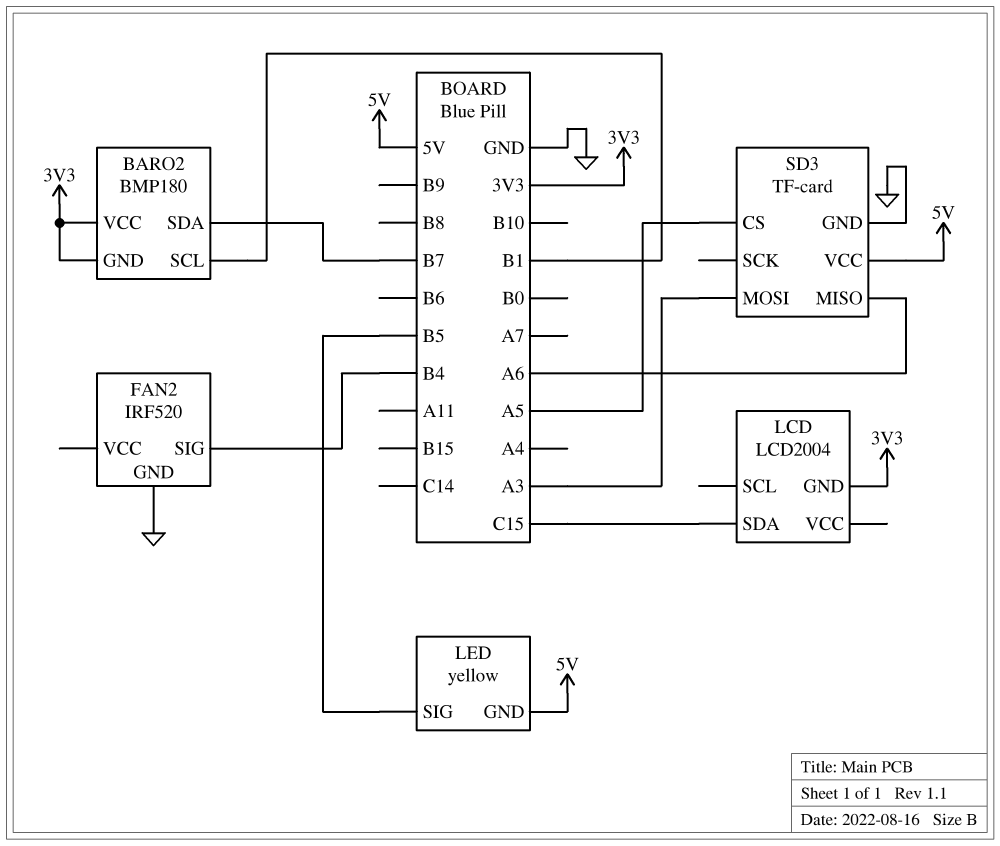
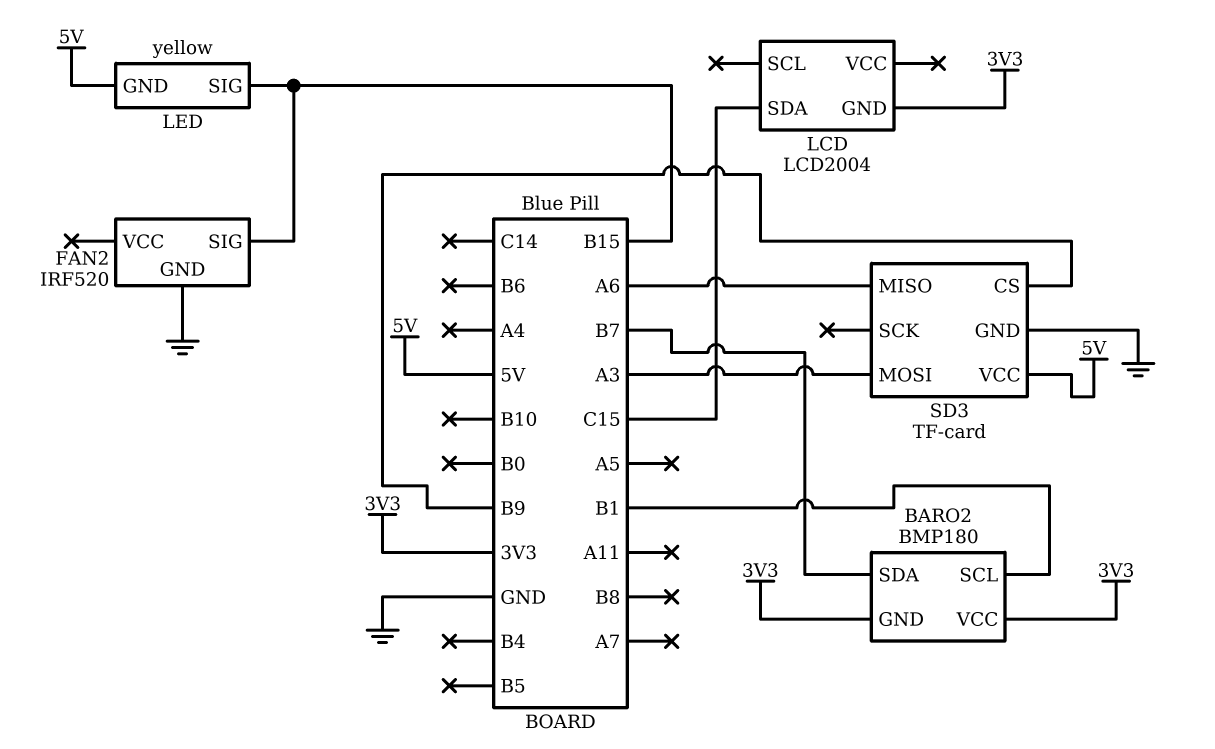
FAN2 pin SIG: B4 -> B15
LED pin SIG: B5 -> B15
SD3 pin CS: A5 -> B9

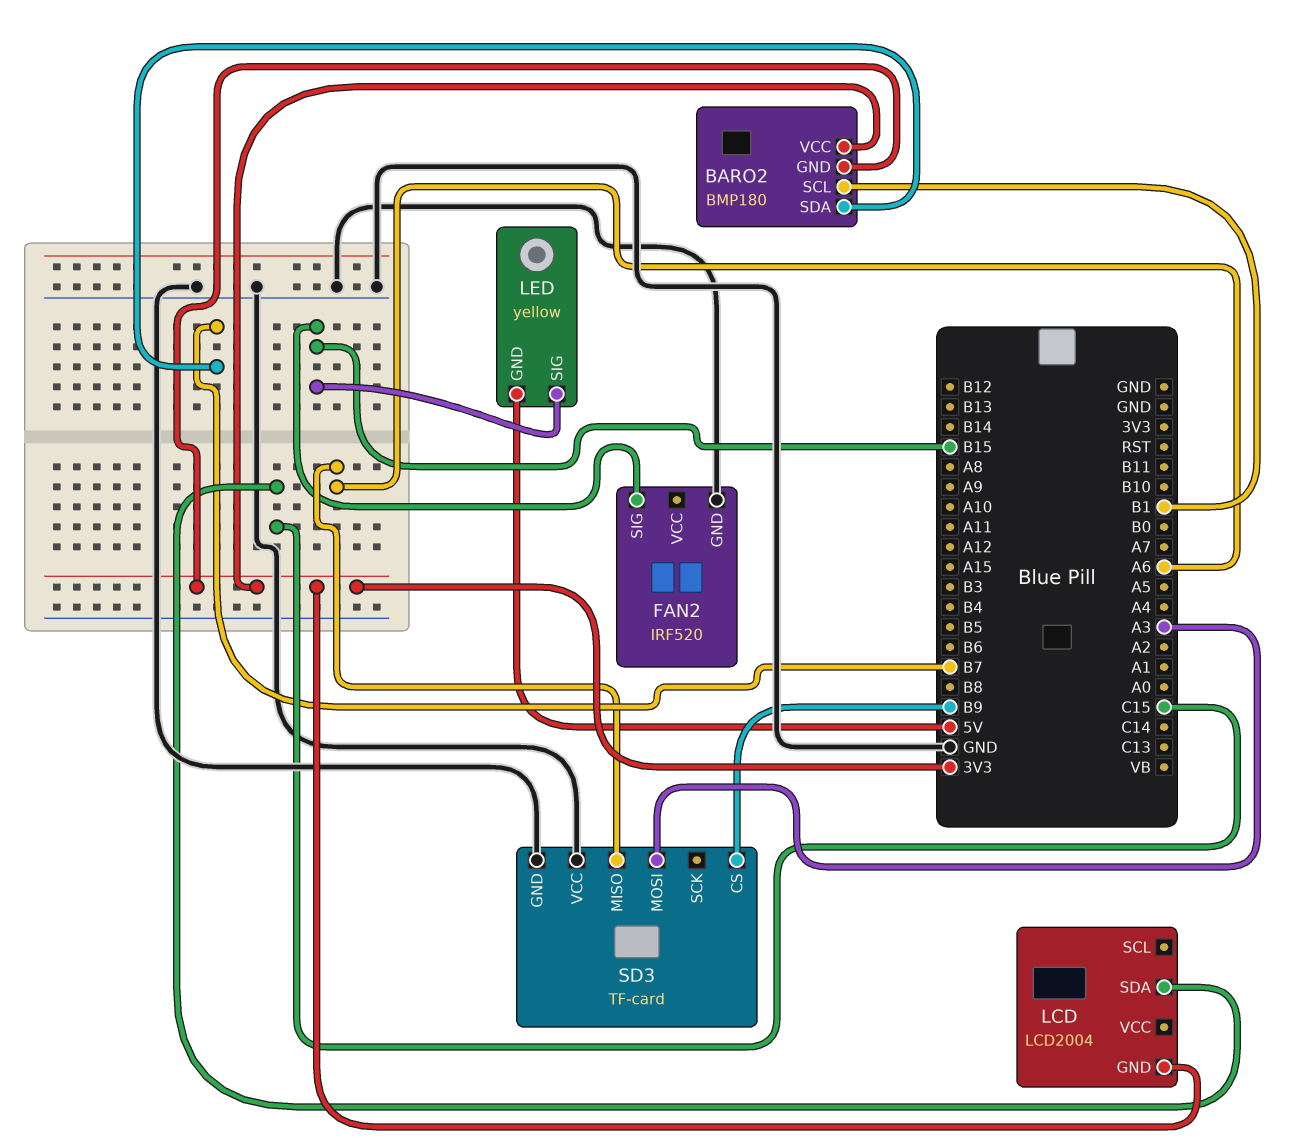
SD3 pin VCC: 5V -> GND

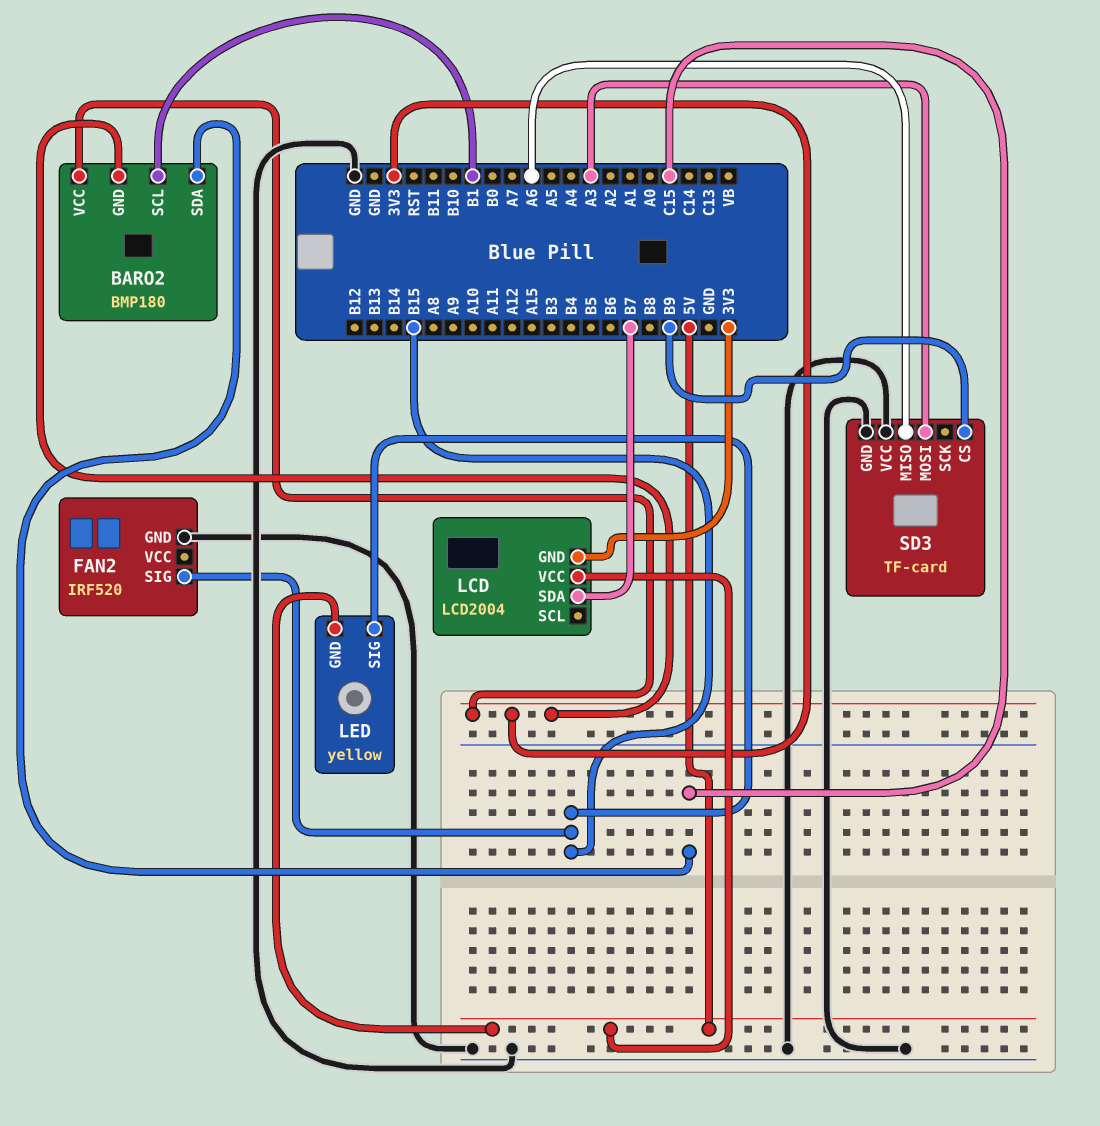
BARO2 pin SDA: B7 -> C15
LCD pin SDA: C15 -> B7
LCD pin VCC: none -> 5V

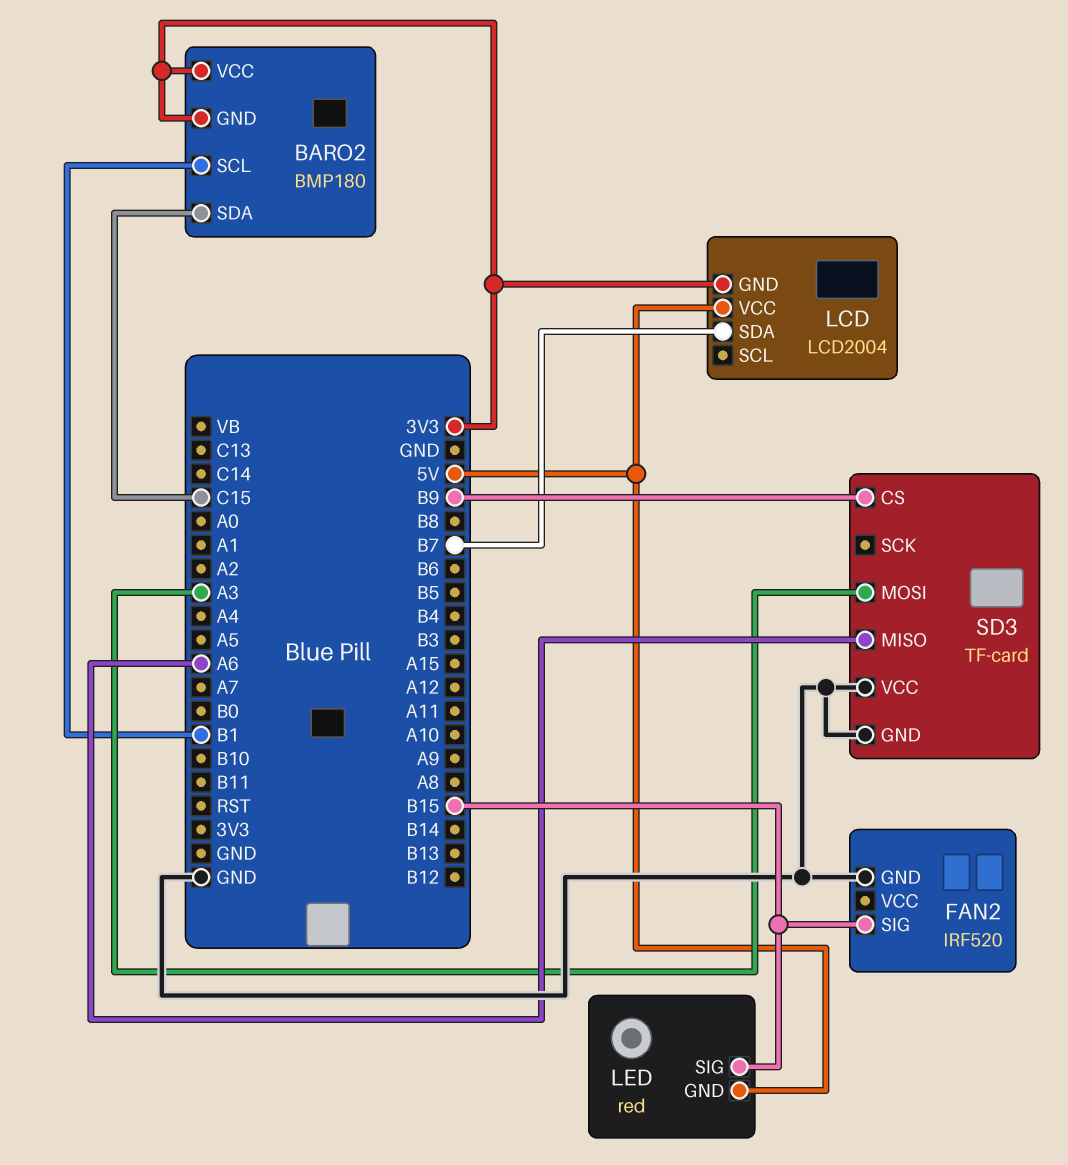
LED: yellow -> red

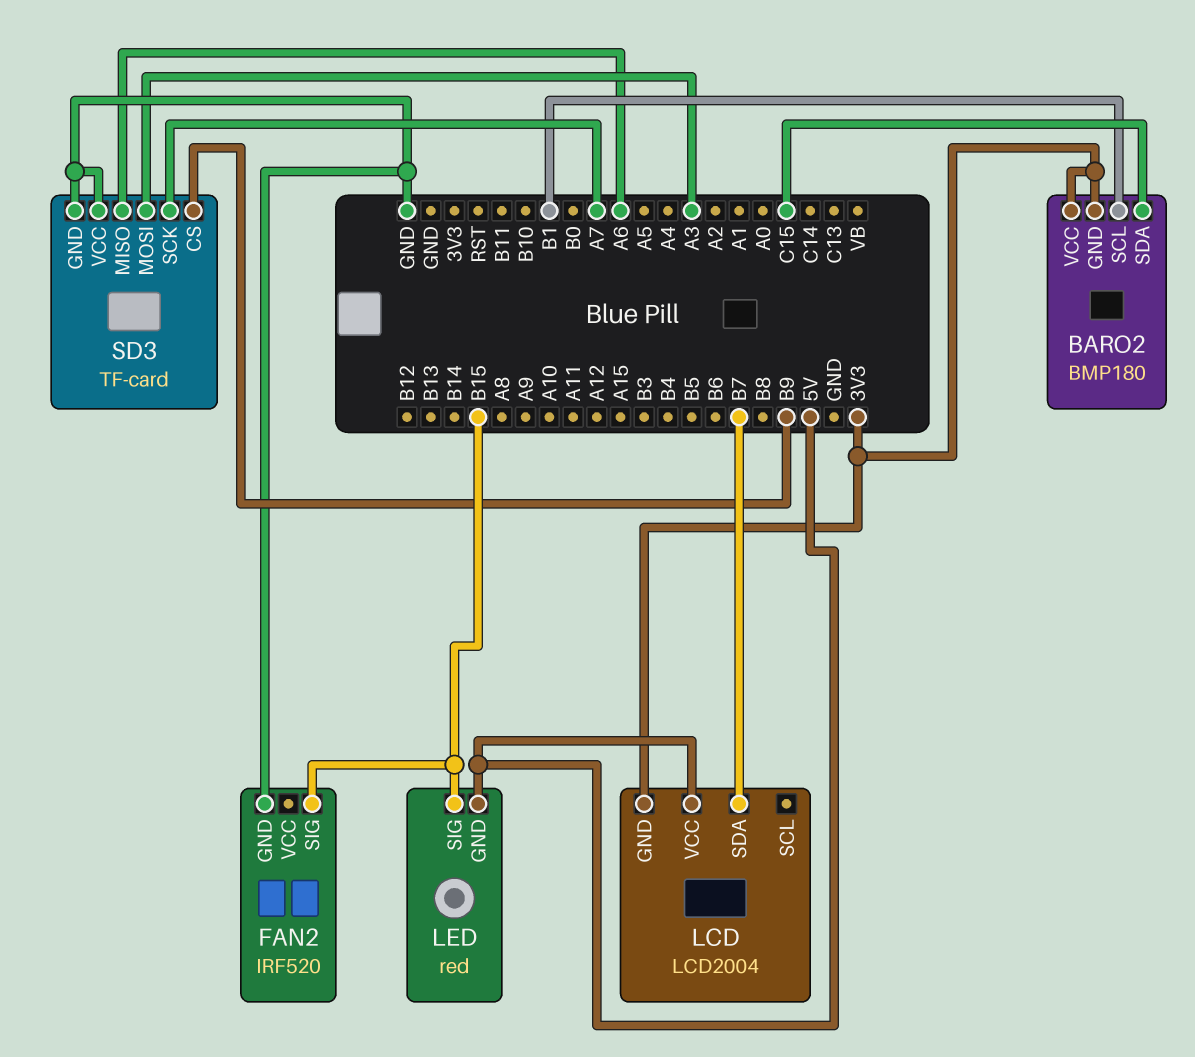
SD3 pin SCK: none -> A7

